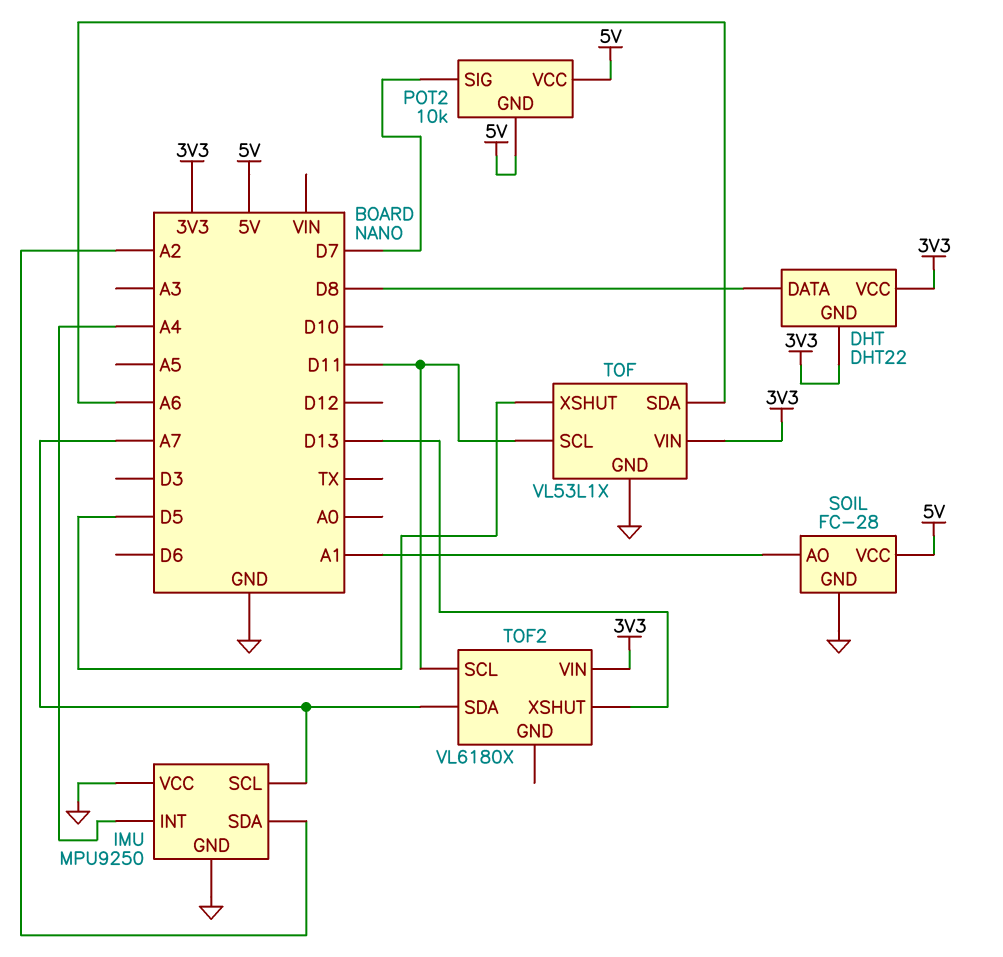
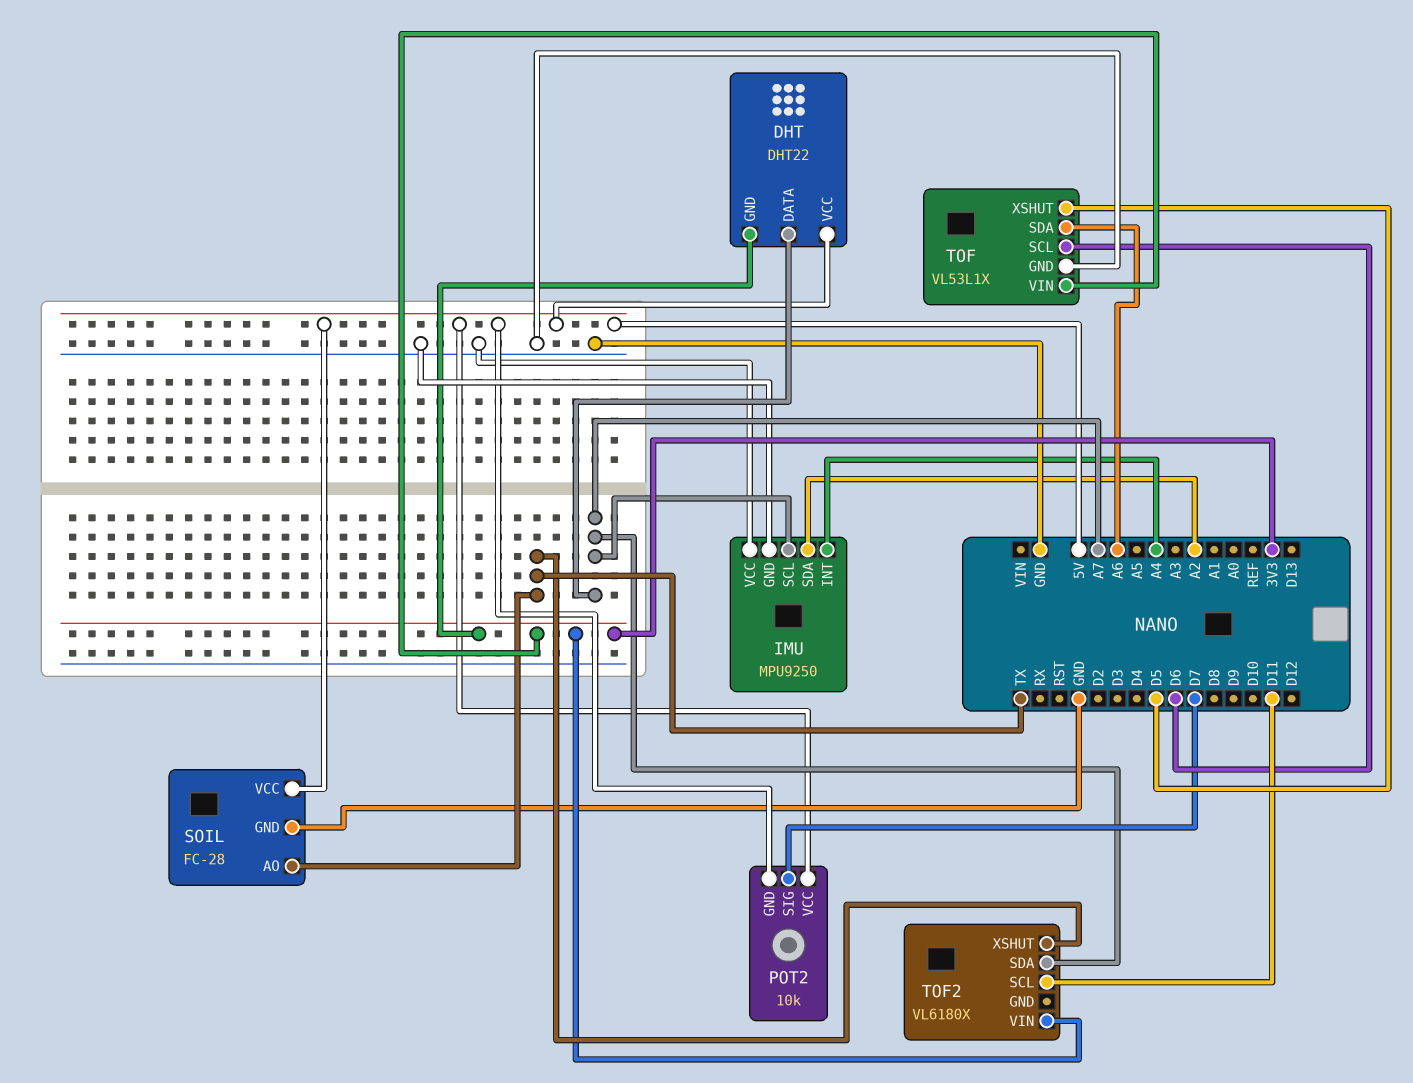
DHT pin DATA: D8 -> A7
DHT pin VCC: 3V3 -> 5V
SOIL pin AO: A1 -> TX
TOF pin SCL: D11 -> D6
TOF2 pin XSHUT: D13 -> TX

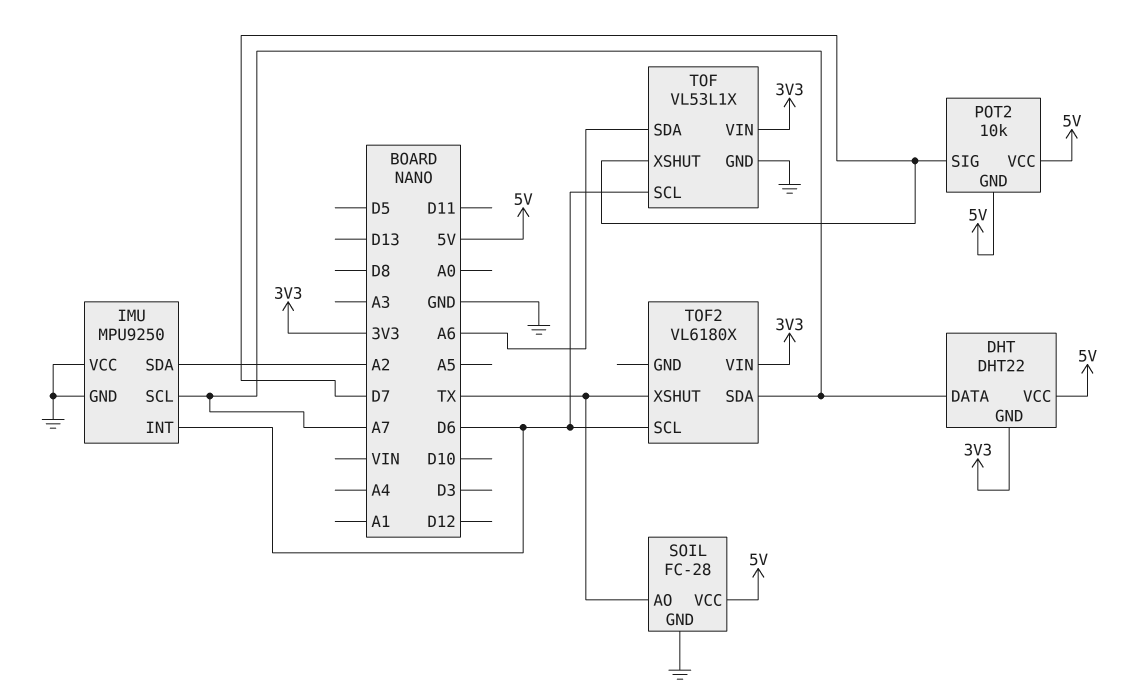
IMU pin INT: A4 -> D6
TOF pin XSHUT: D5 -> D7
TOF2 pin SCL: D11 -> D6

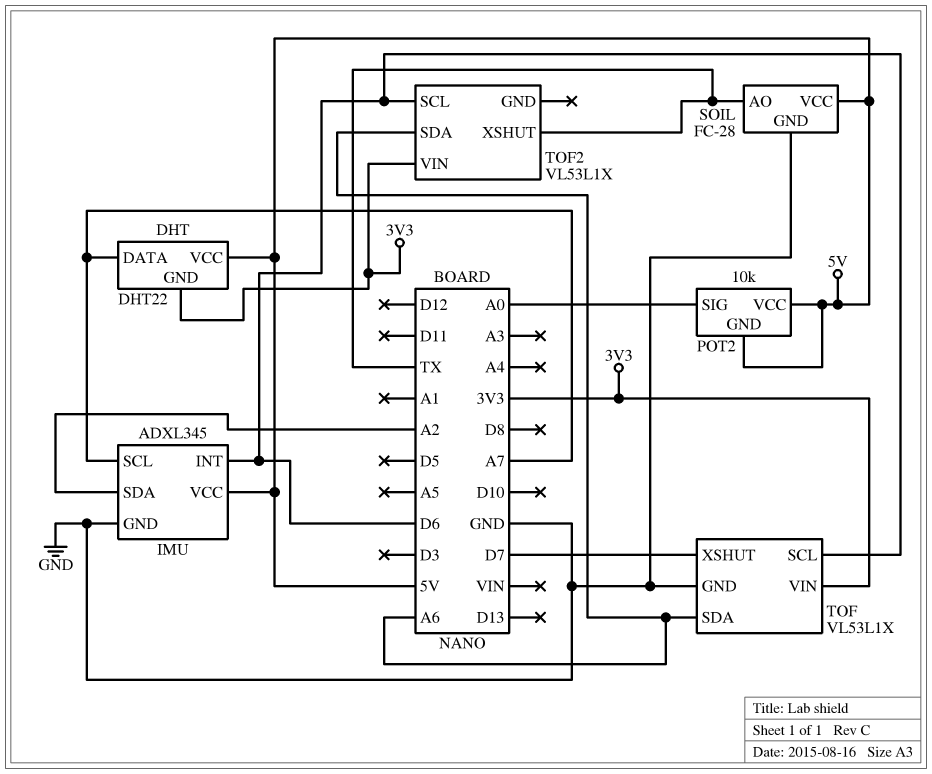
IMU: MPU9250 -> ADXL345
IMU pin VCC: GND -> 5V
POT2 pin SIG: D7 -> A0
TOF2: VL6180X -> VL53L1X
TOF2 pin SDA: A7 -> A6

